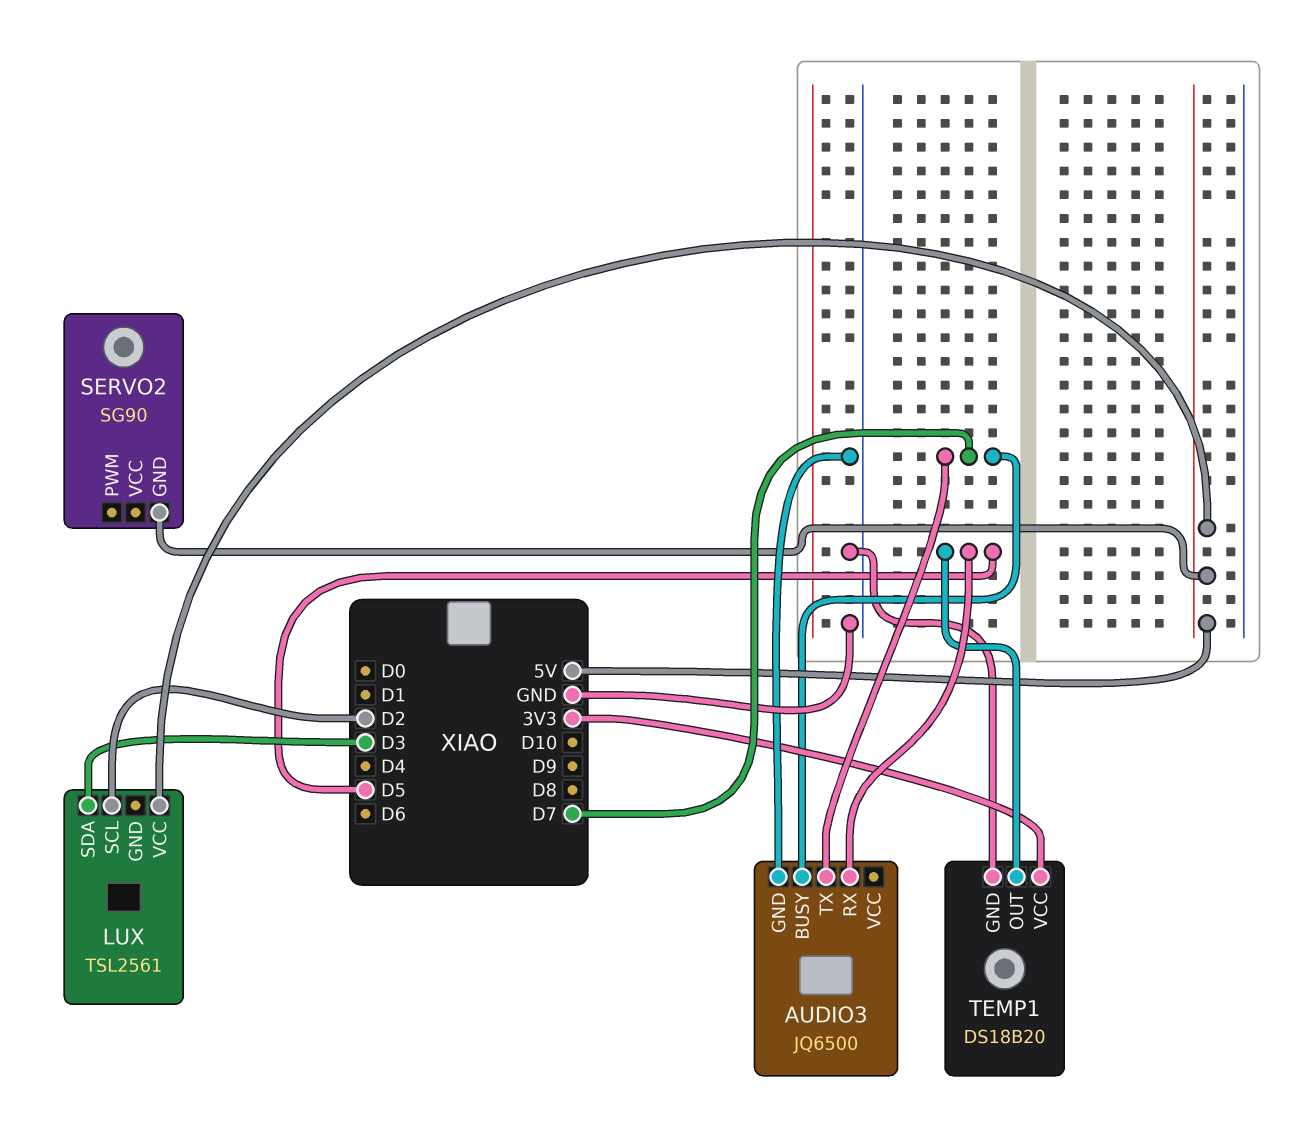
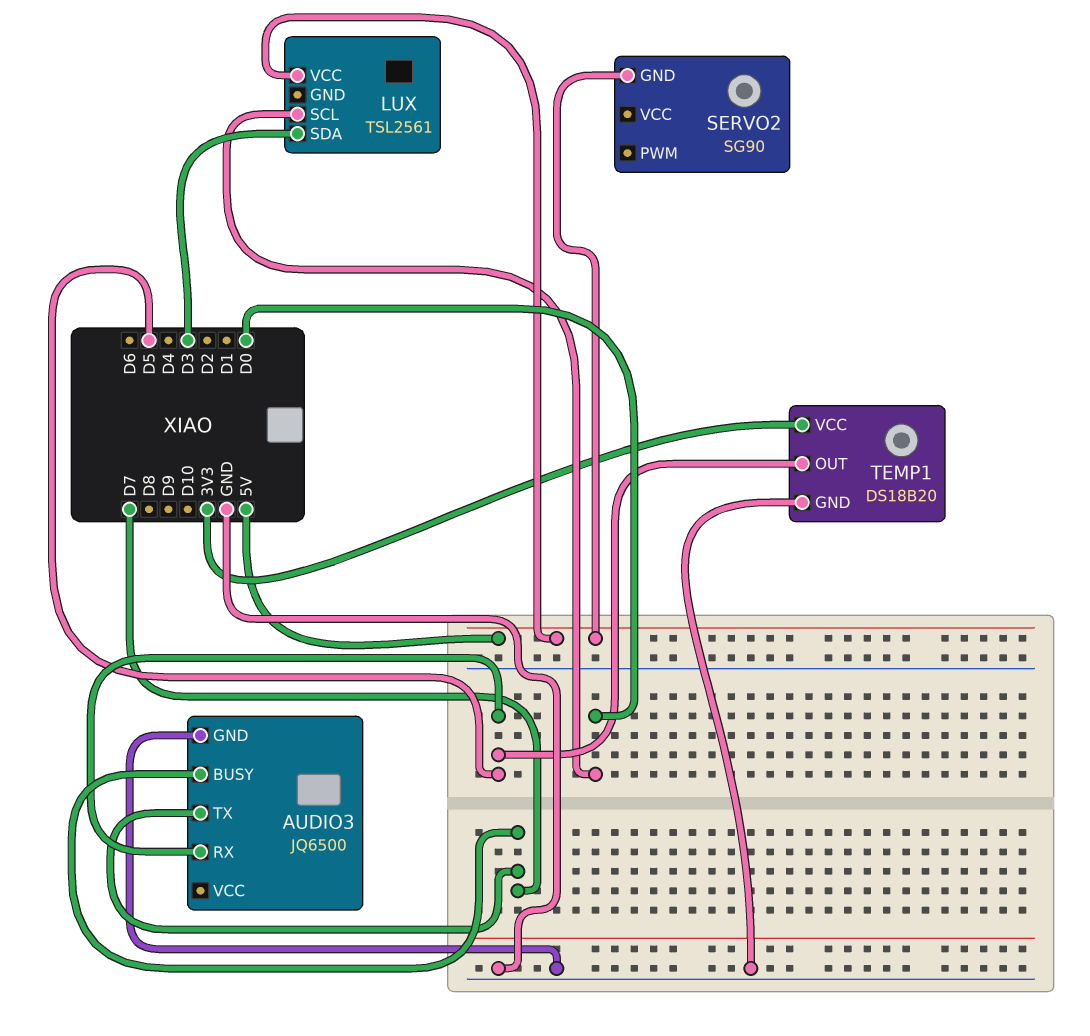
LUX pin SCL: D2 -> D0

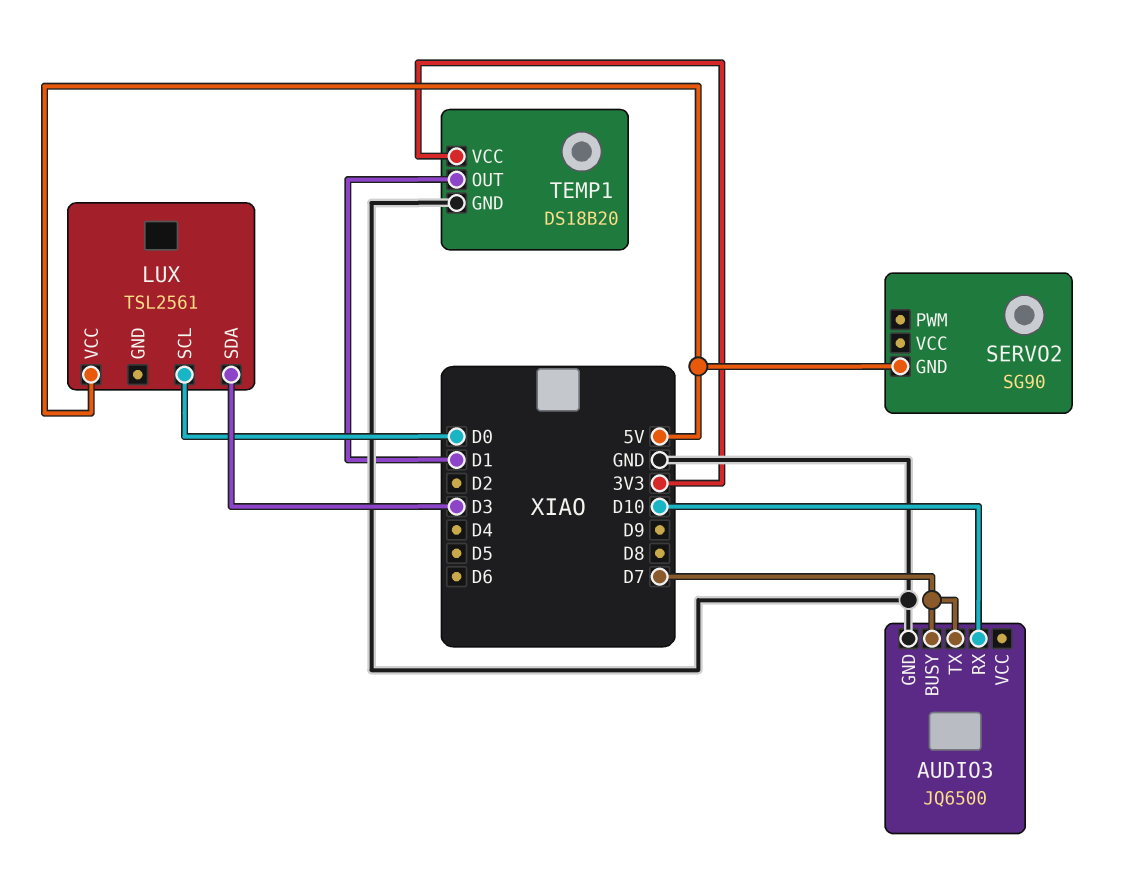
AUDIO3 pin RX: D5 -> D10
TEMP1 pin OUT: D5 -> D1

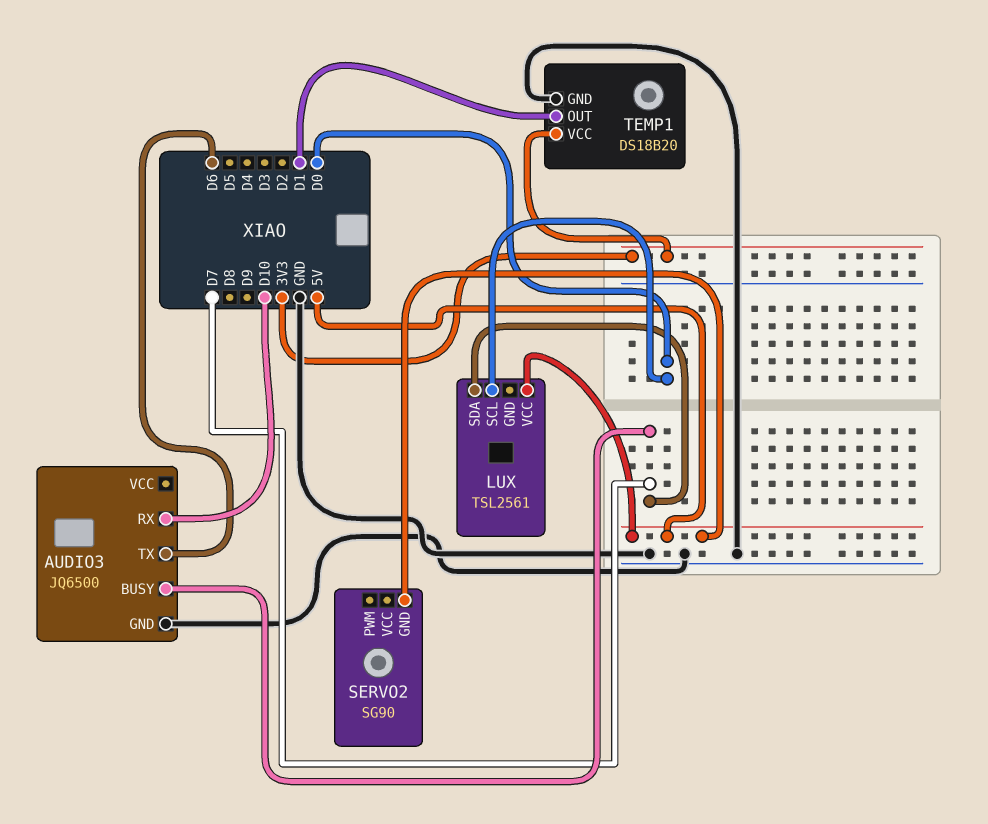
AUDIO3 pin TX: D7 -> D6
LUX pin SDA: D3 -> D7

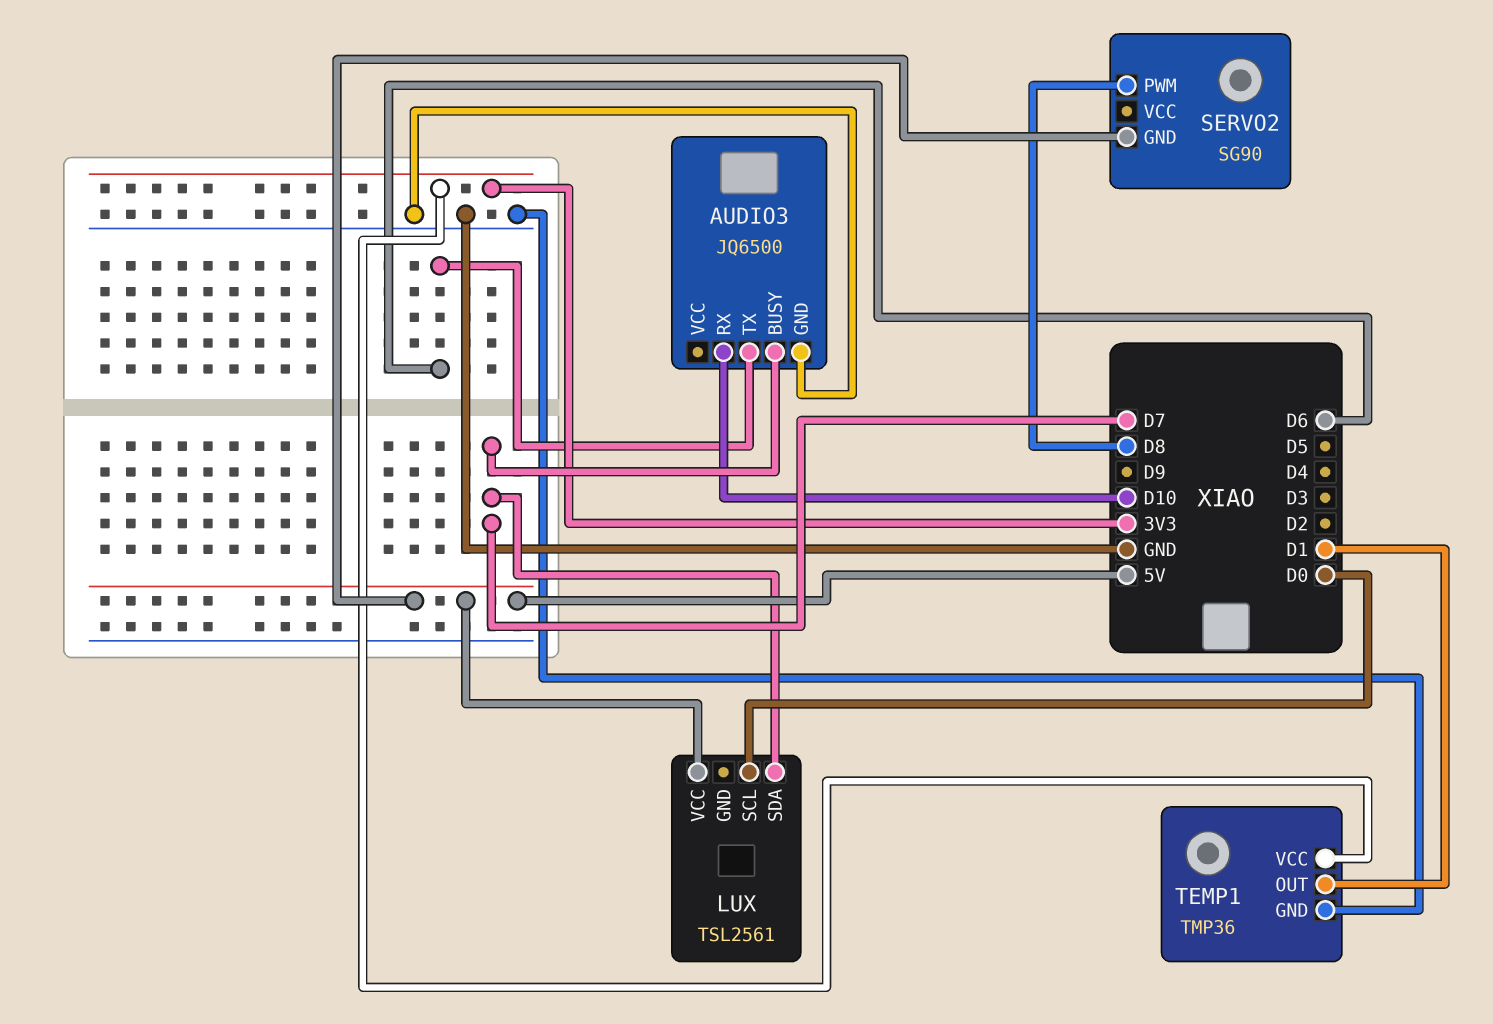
SERVO2 pin PWM: none -> D8
TEMP1: DS18B20 -> TMP36

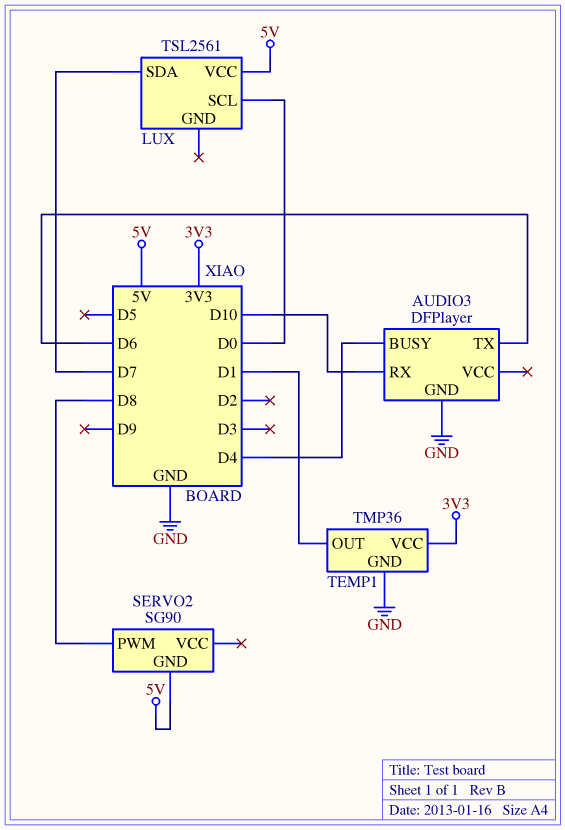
AUDIO3: JQ6500 -> DFPlayer
AUDIO3 pin BUSY: D7 -> D4

